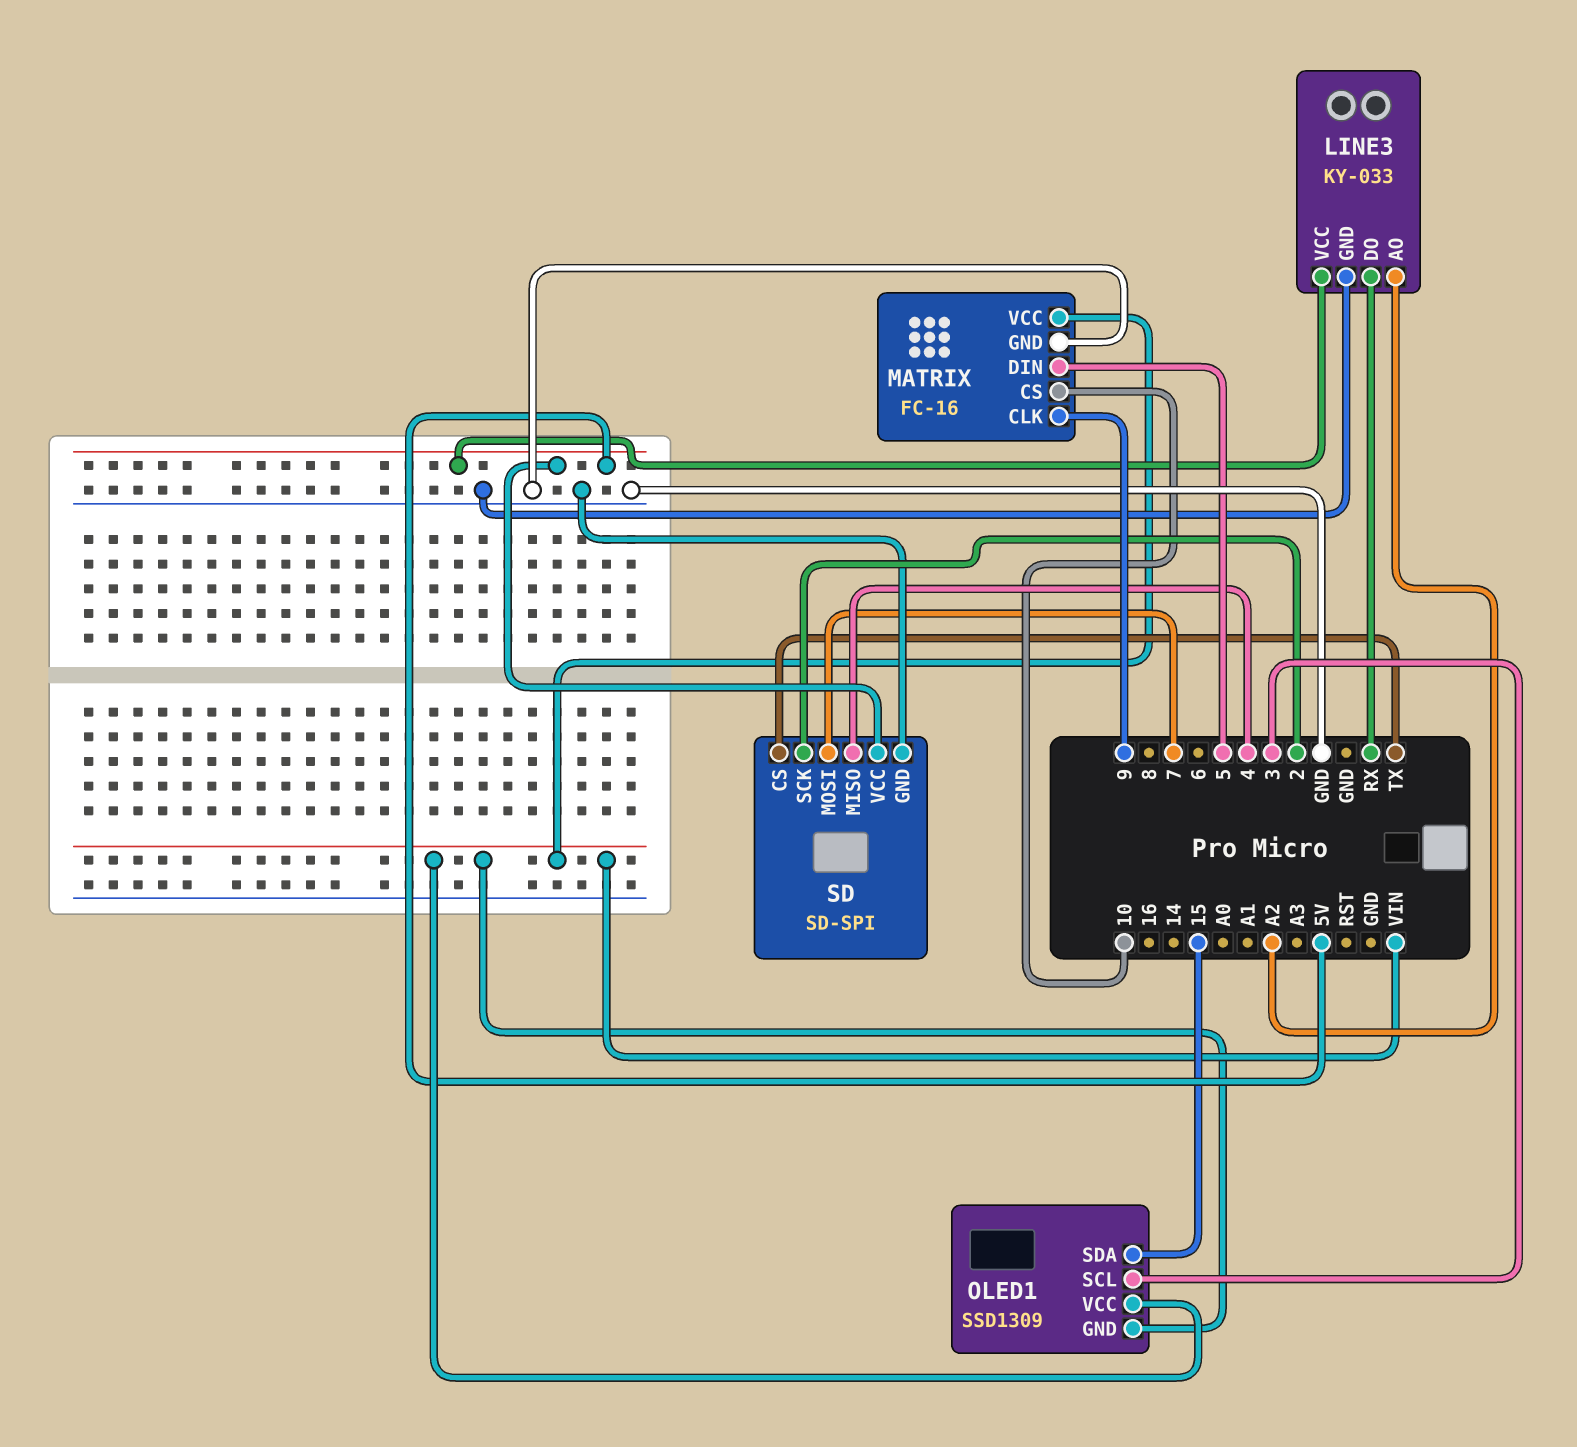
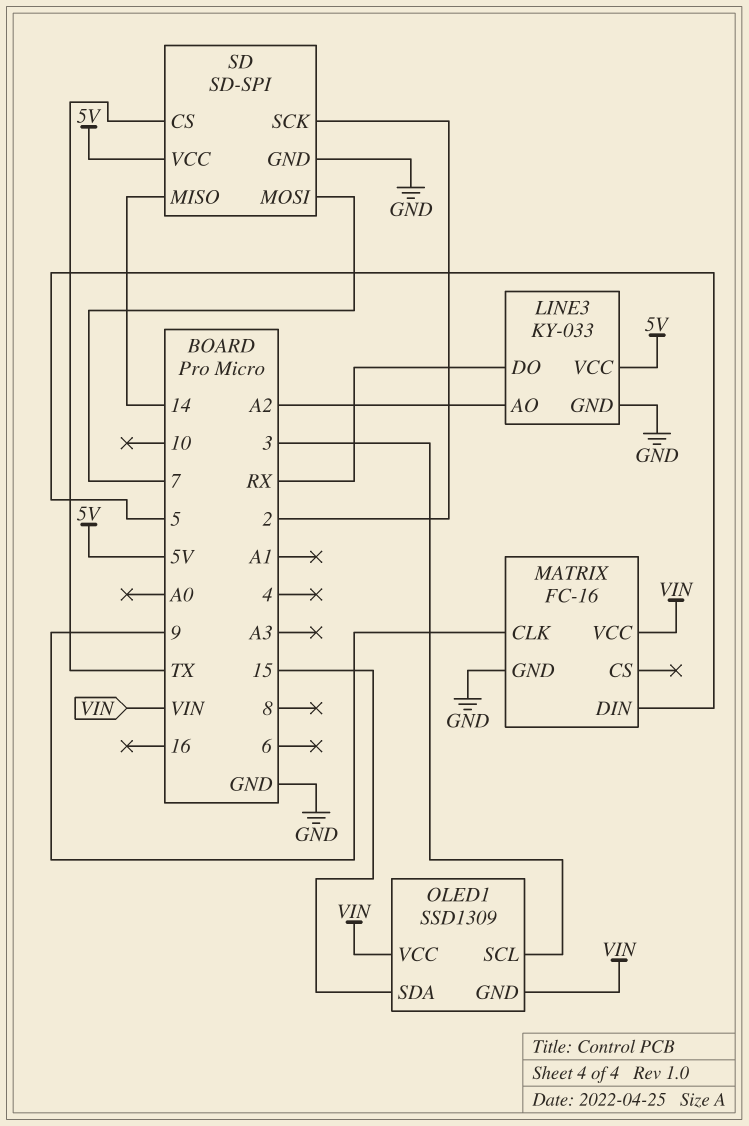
MATRIX pin CS: 10 -> none
SD pin MISO: 4 -> 14

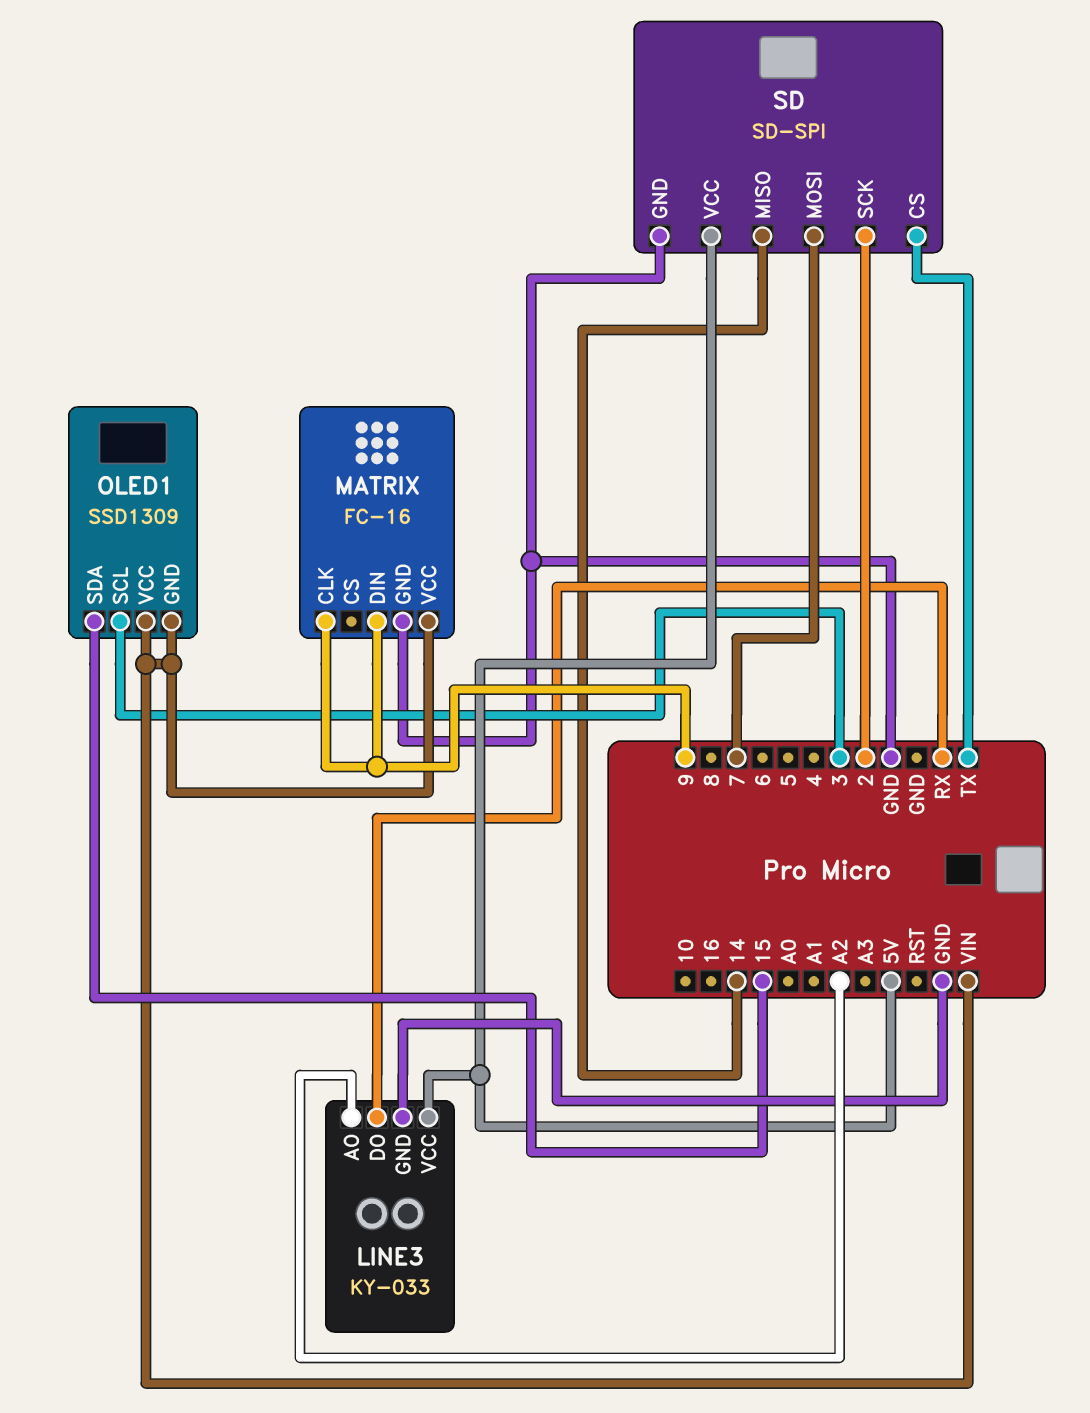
MATRIX pin DIN: 5 -> 9

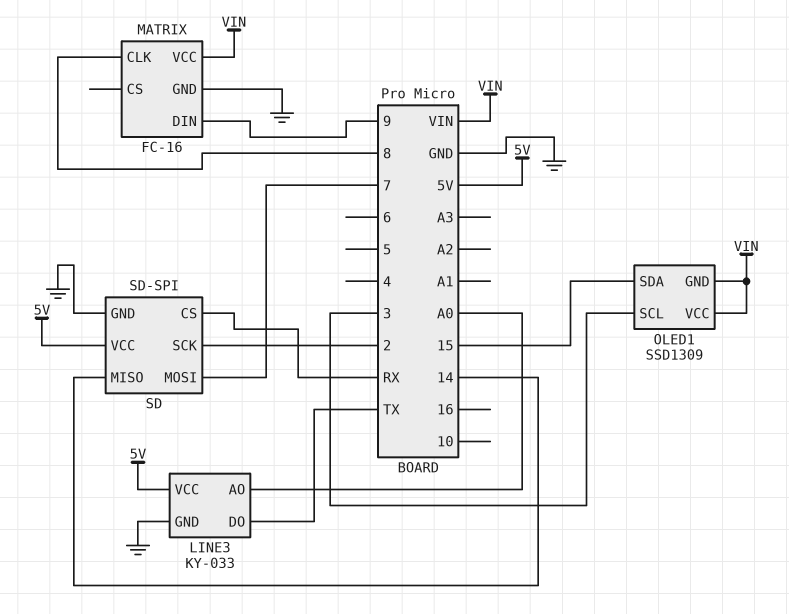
LINE3 pin AO: A2 -> A0
LINE3 pin DO: RX -> TX
MATRIX pin CLK: 9 -> 8
SD pin CS: TX -> RX

